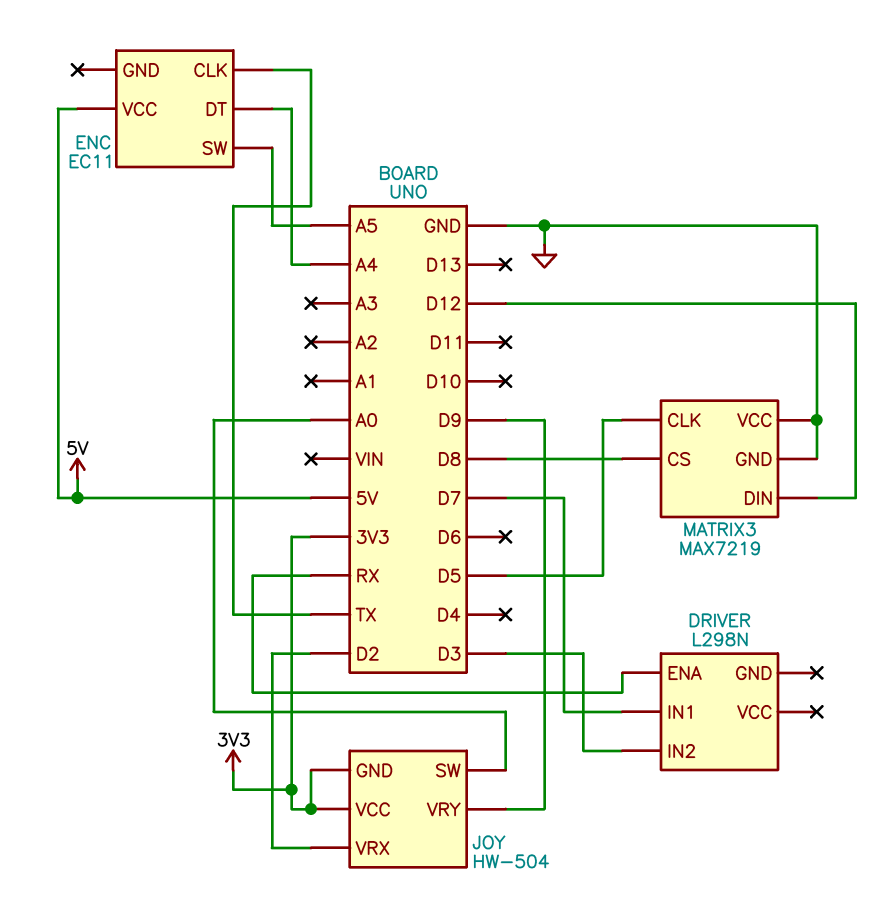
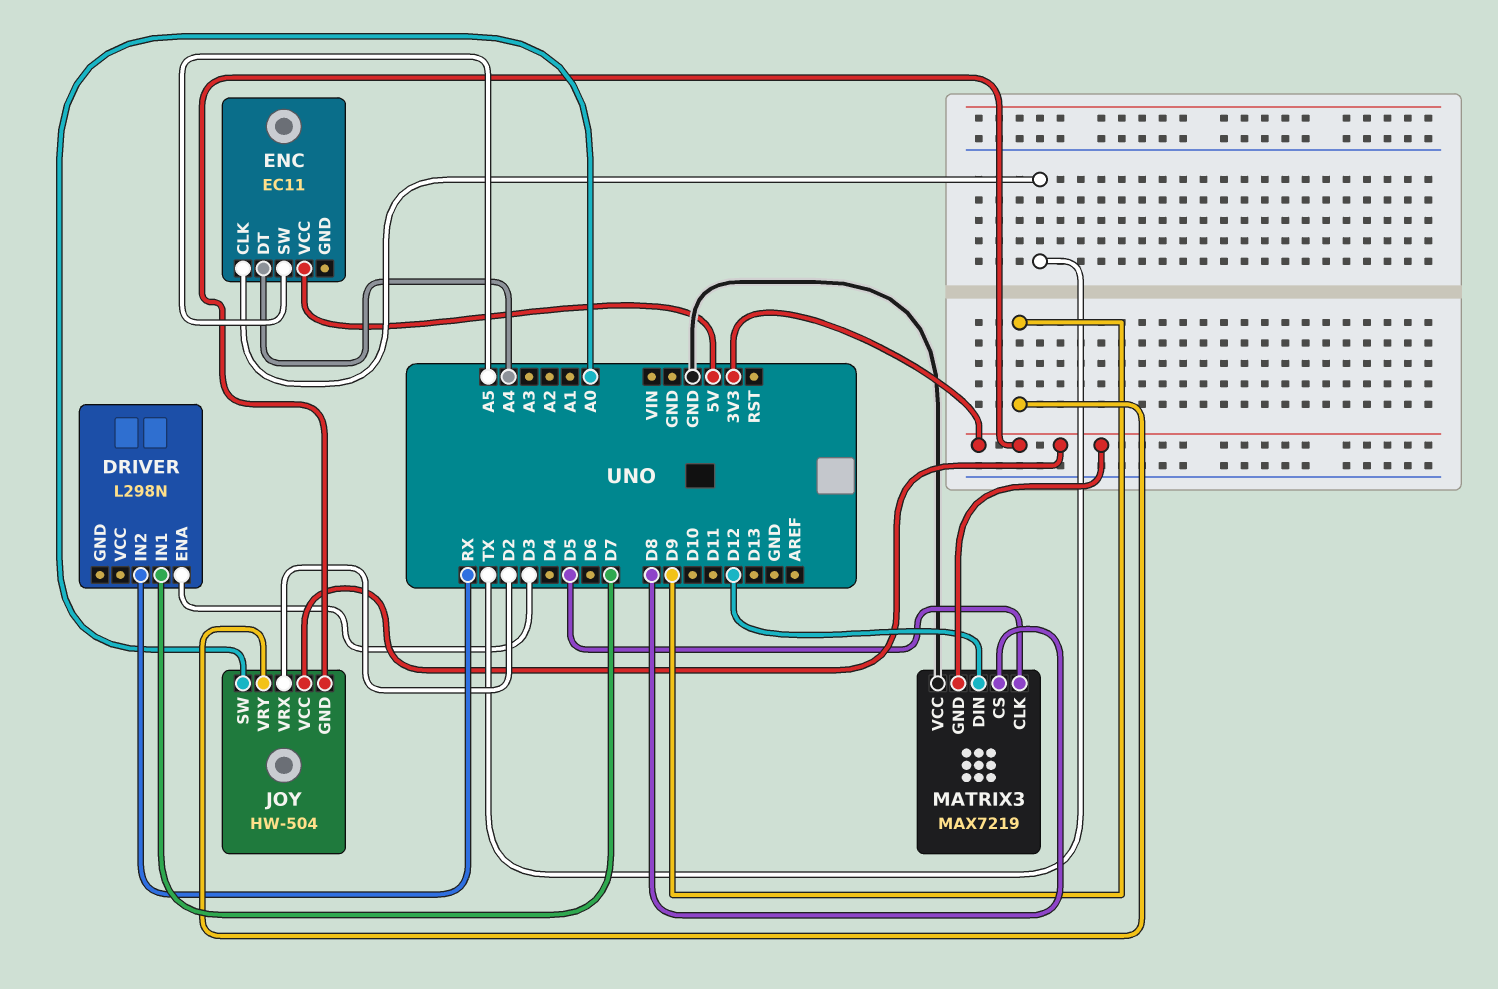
DRIVER pin ENA: RX -> D3
DRIVER pin IN2: D3 -> RX
MATRIX3 pin GND: GND -> 3V3

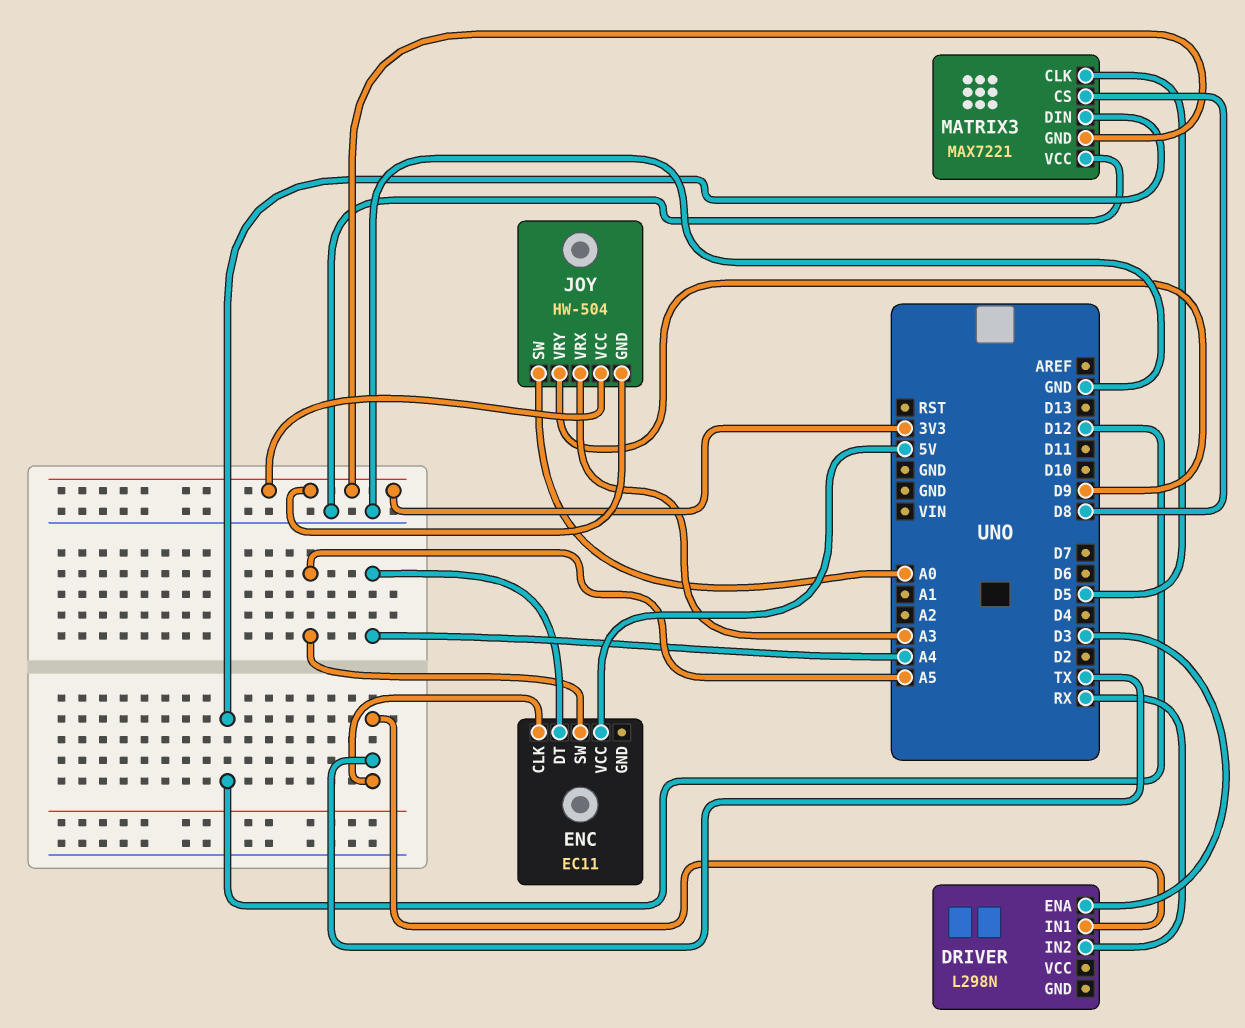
DRIVER pin IN1: D7 -> TX
JOY pin VRX: D2 -> A3
MATRIX3: MAX7219 -> MAX7221

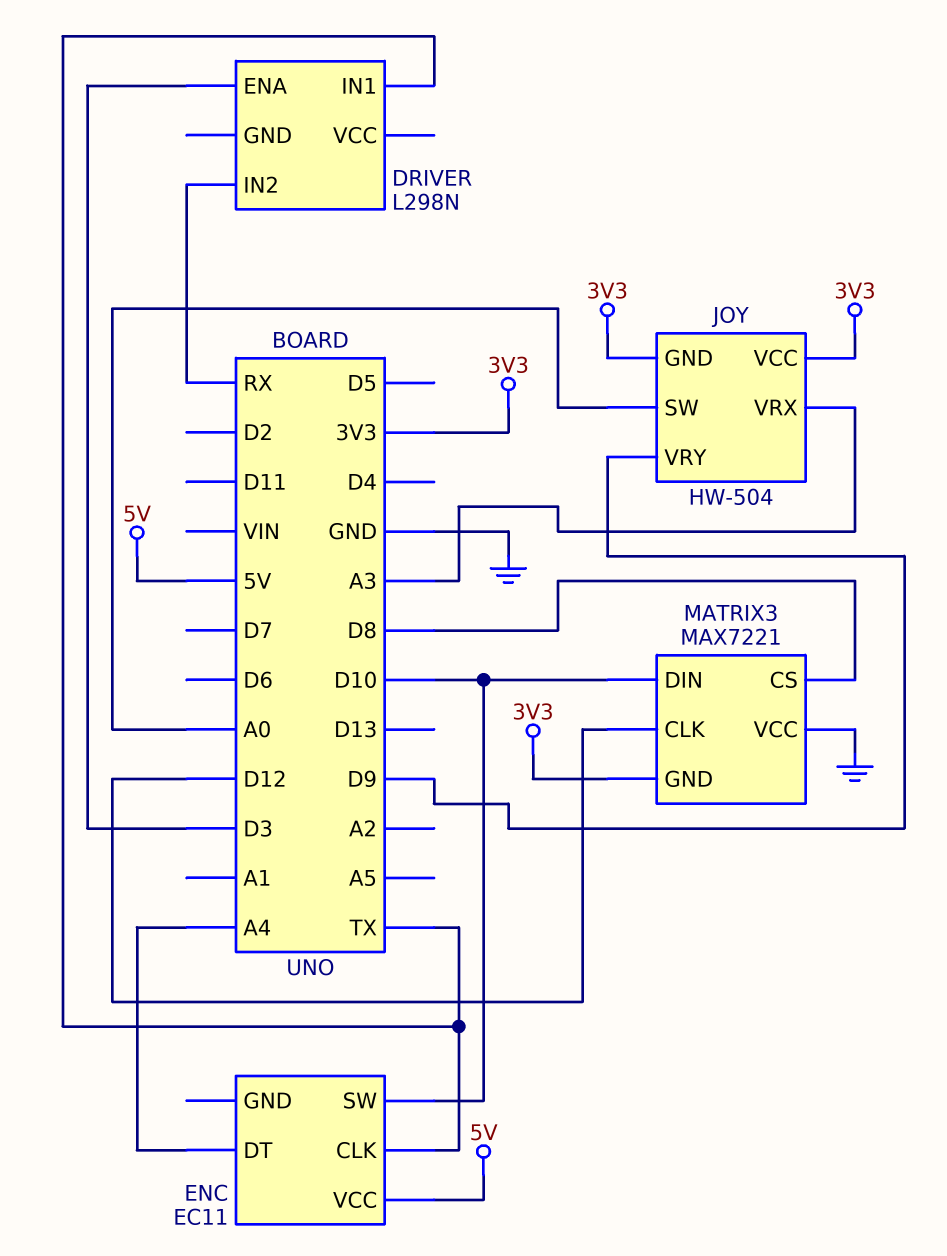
ENC pin SW: A5 -> D10
MATRIX3 pin CLK: D5 -> D12
MATRIX3 pin DIN: D12 -> D10

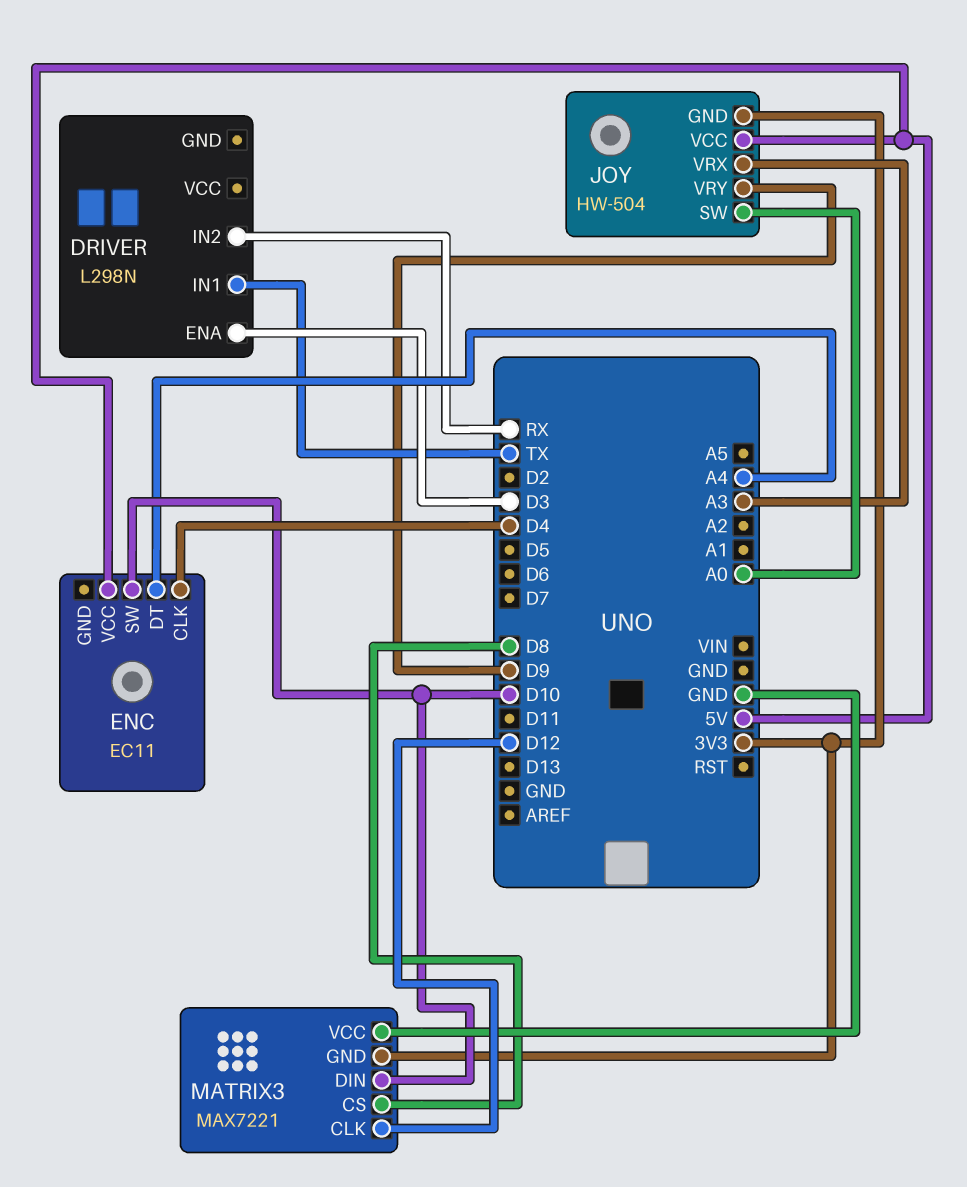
ENC pin CLK: TX -> D4
JOY pin VCC: 3V3 -> 5V

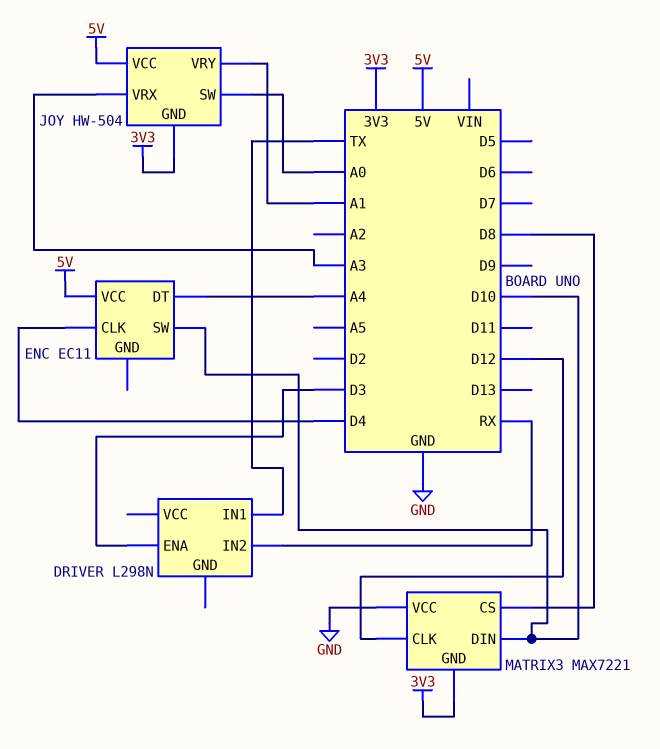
JOY pin VRY: D9 -> A1

